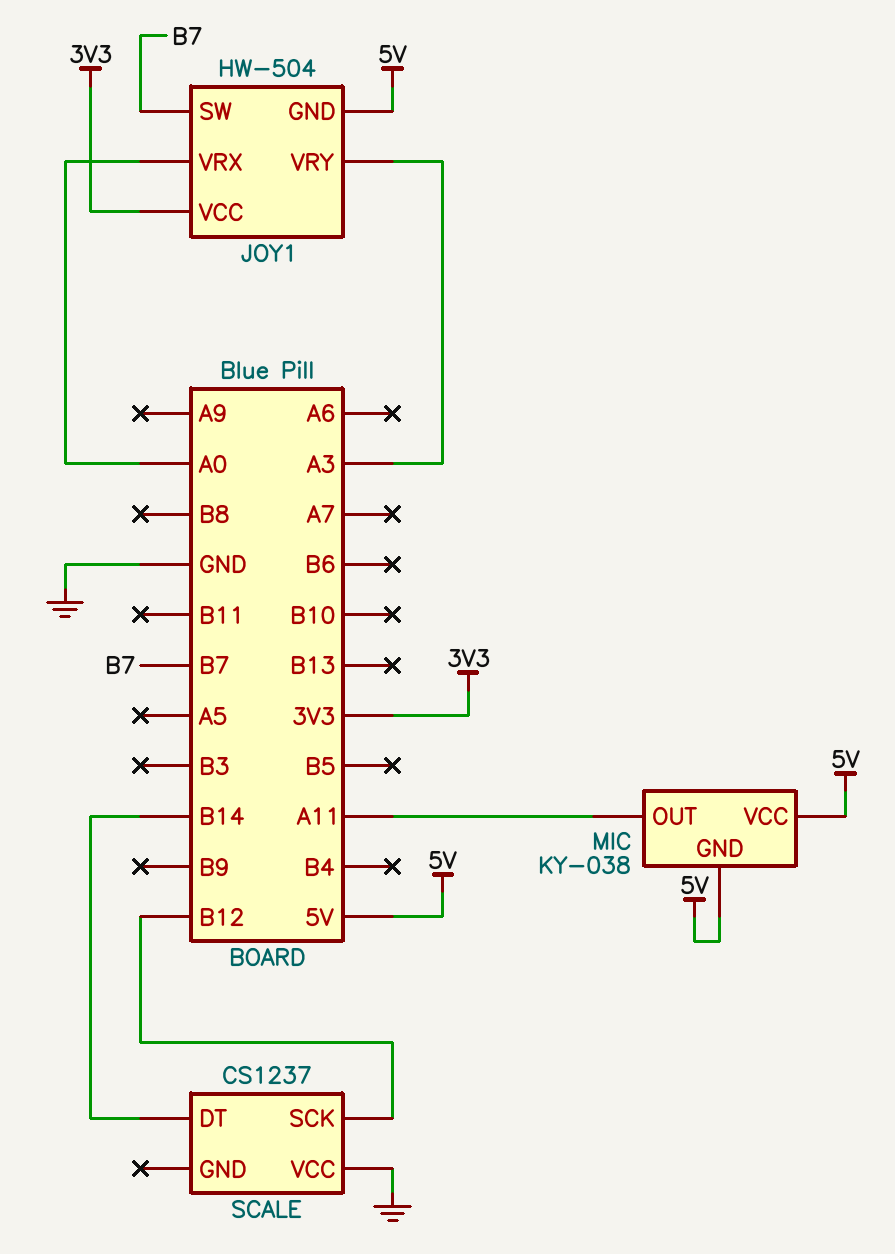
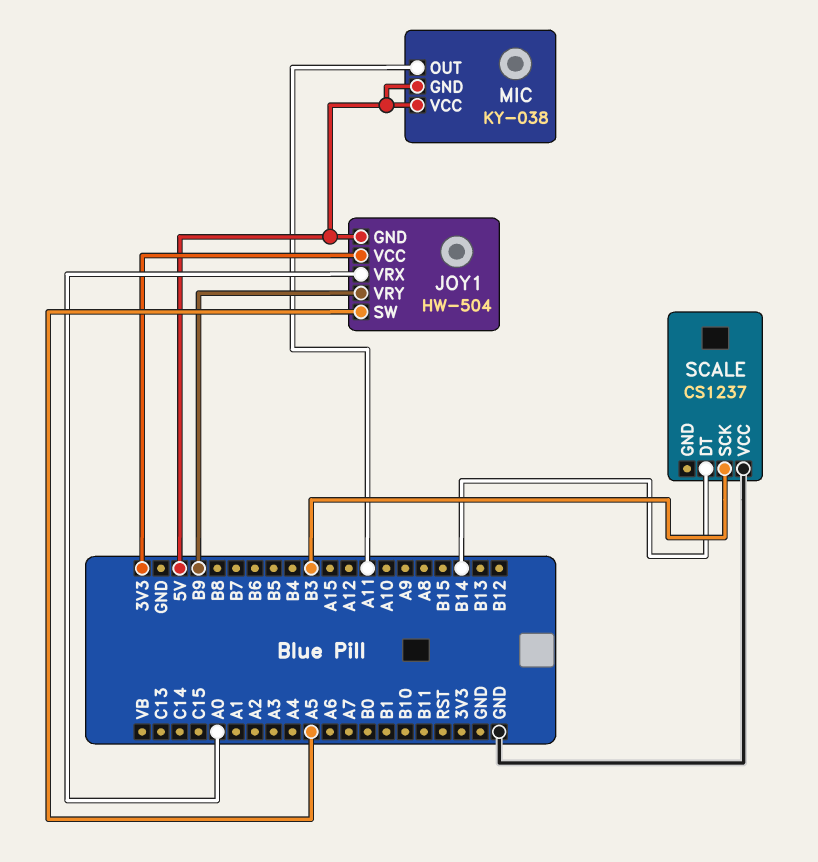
JOY1 pin SW: B7 -> A5
JOY1 pin VRY: A3 -> B9
SCALE pin SCK: B12 -> B3

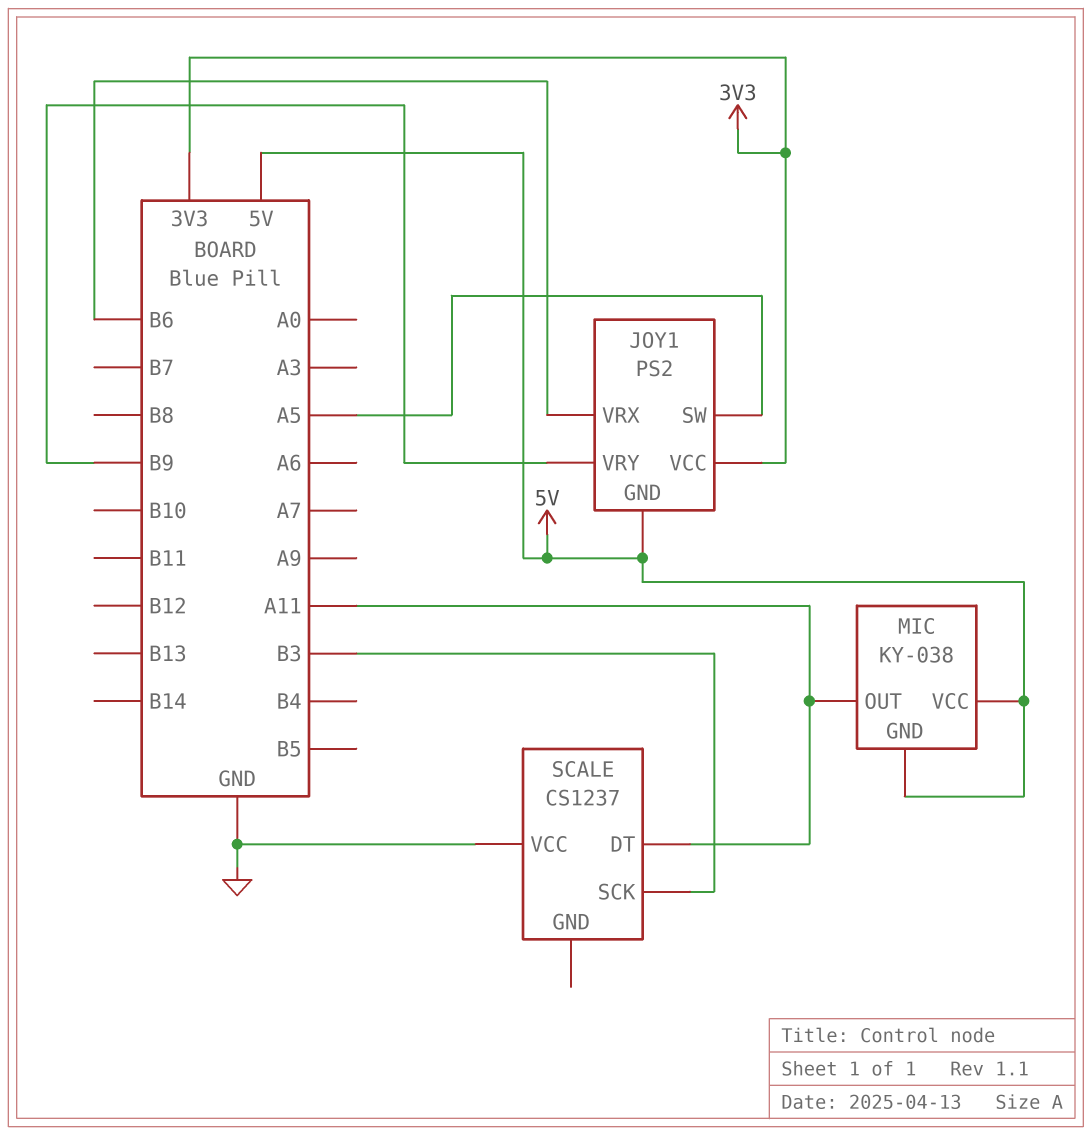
JOY1: HW-504 -> PS2
JOY1 pin VRX: A0 -> B6
SCALE pin DT: B14 -> A11

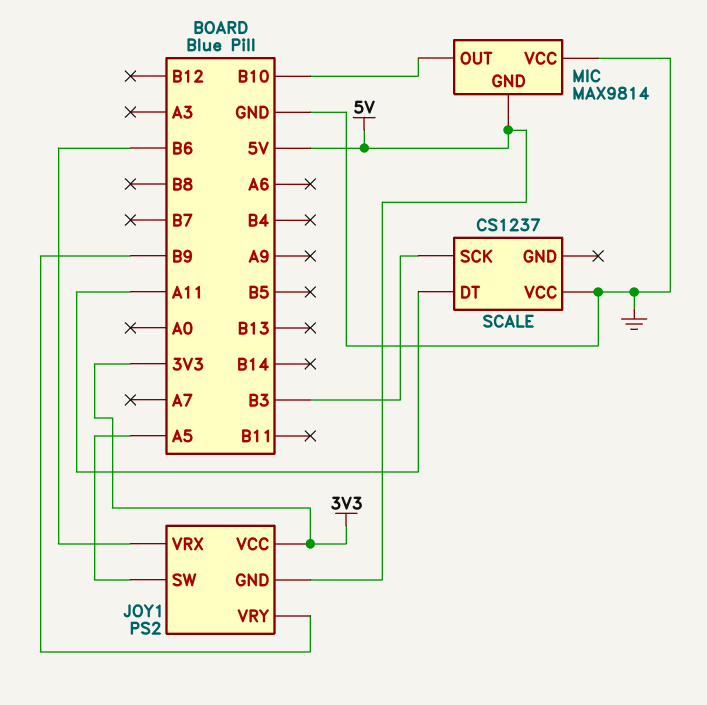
MIC: KY-038 -> MAX9814
MIC pin OUT: A11 -> B10
MIC pin VCC: 5V -> GND

